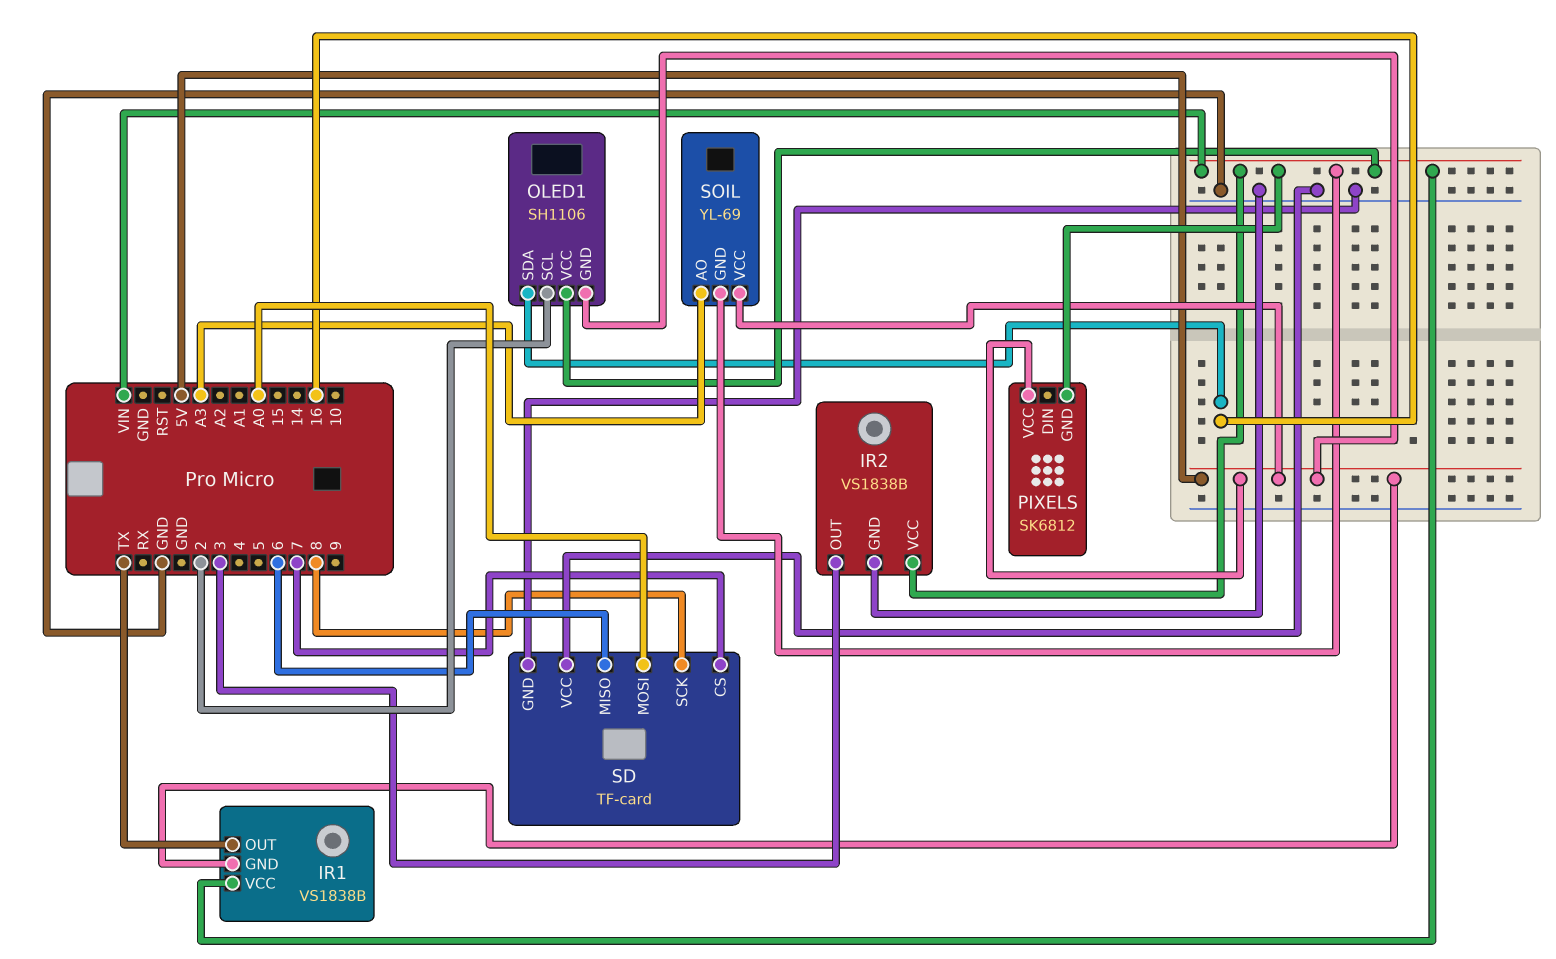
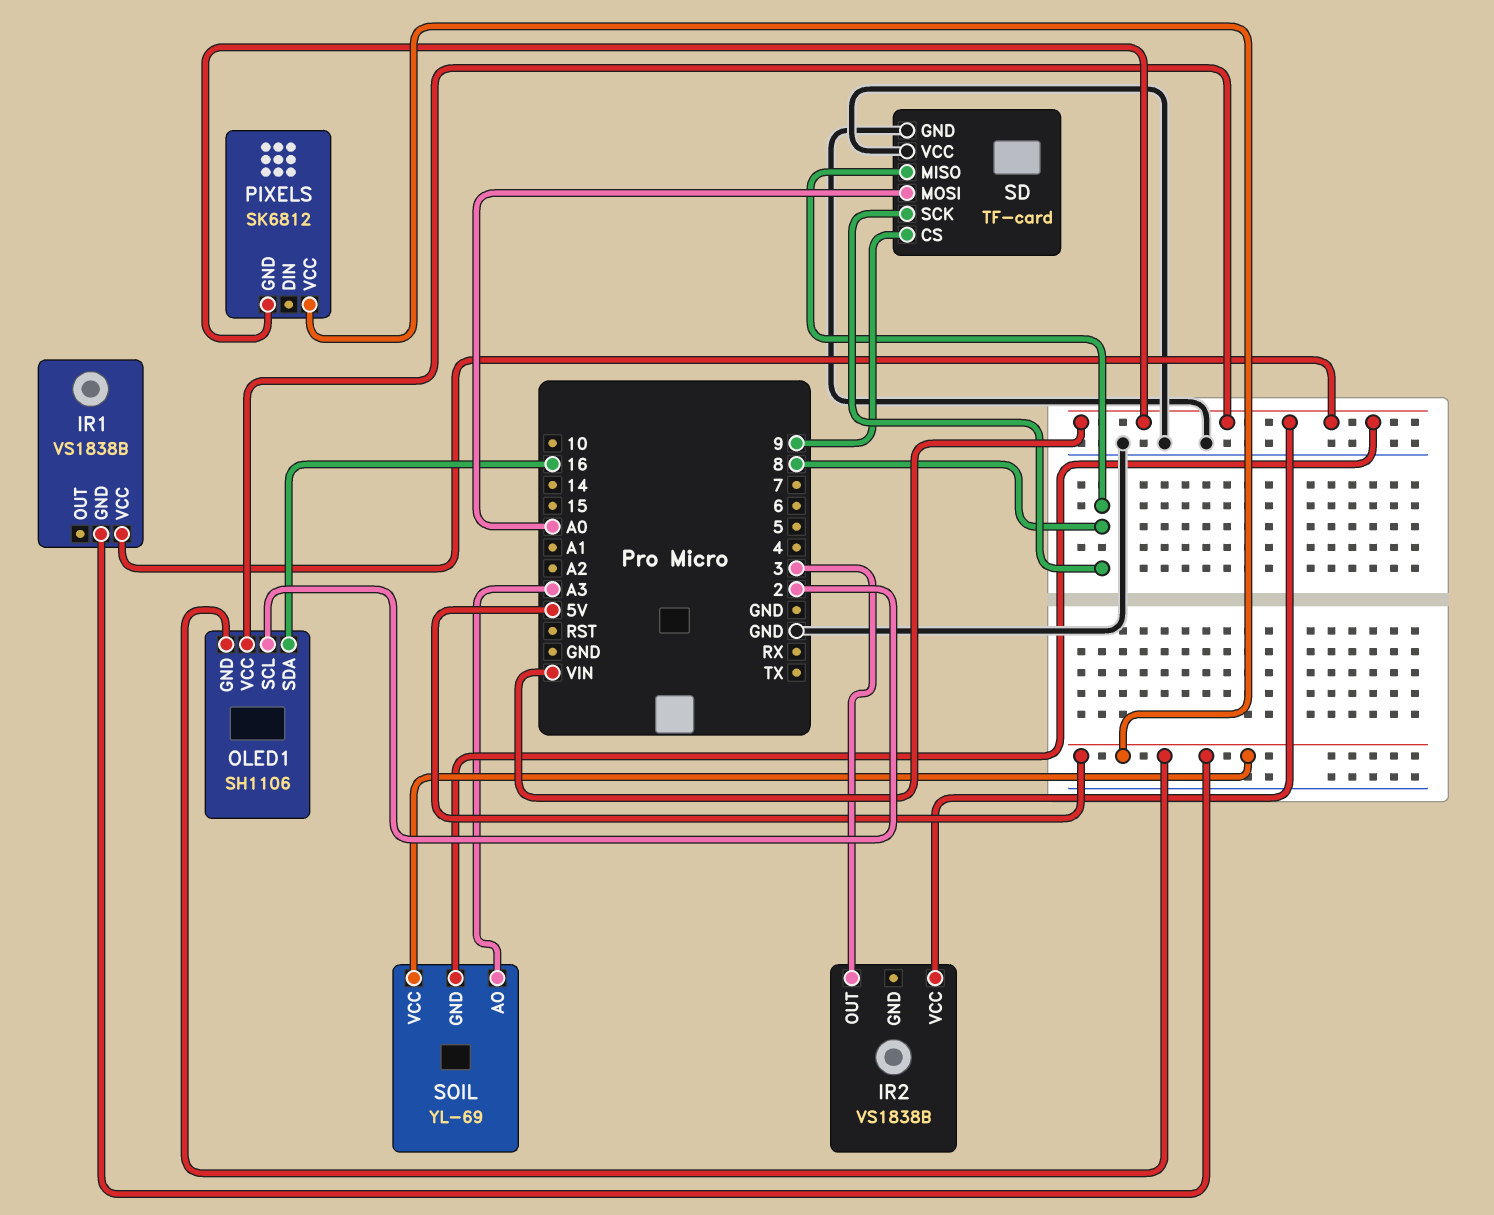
IR1 pin OUT: TX -> none
IR2 pin GND: GND -> none
SD pin CS: 7 -> 9
SD pin MISO: 6 -> 8

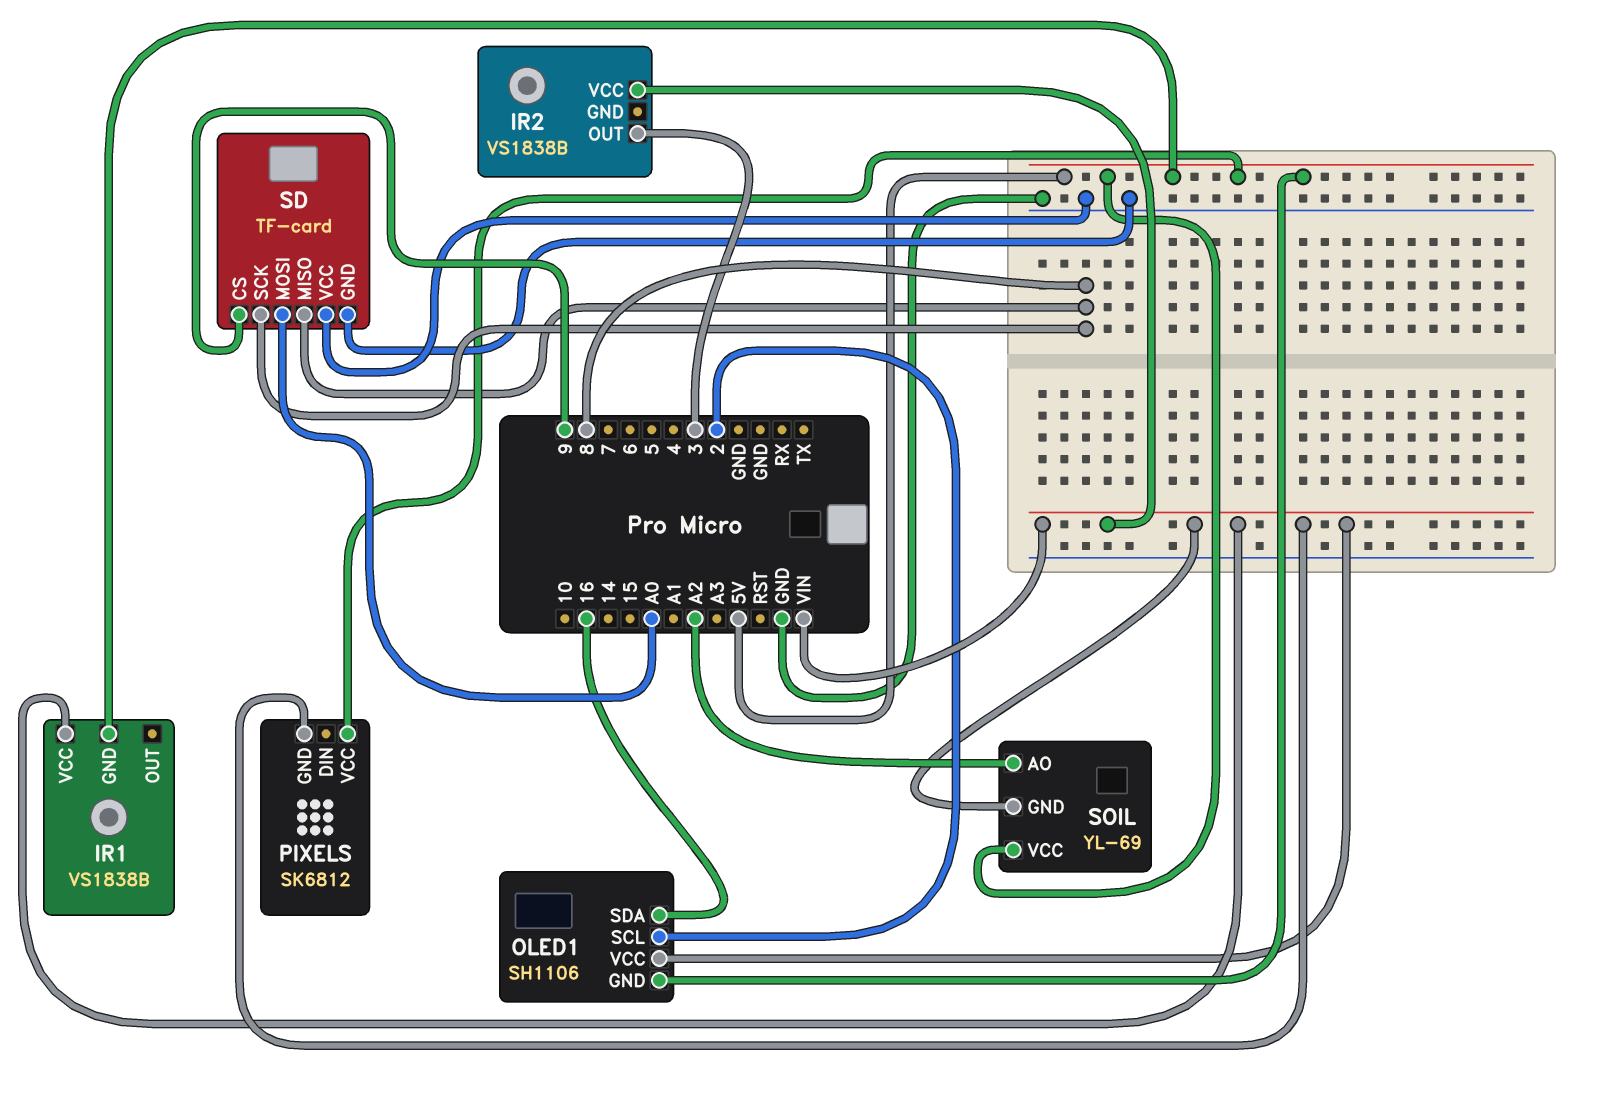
SOIL pin AO: A3 -> A2

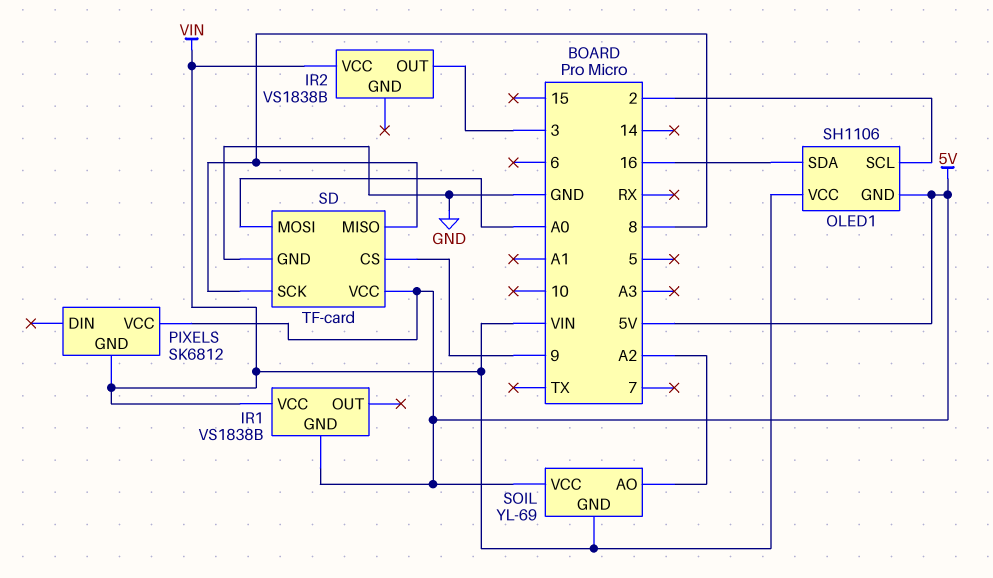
SD pin VCC: GND -> 5V

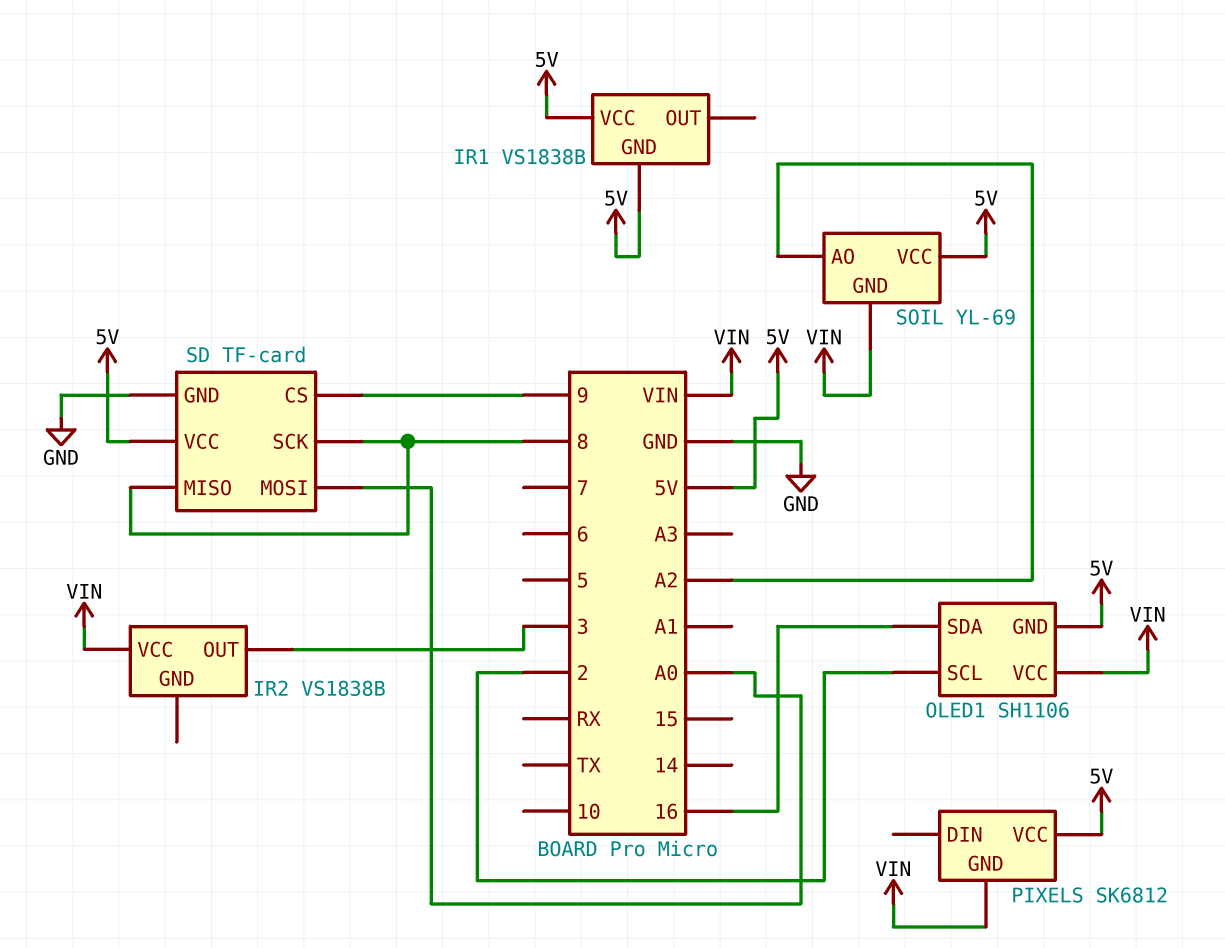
IR1 pin VCC: VIN -> 5V

